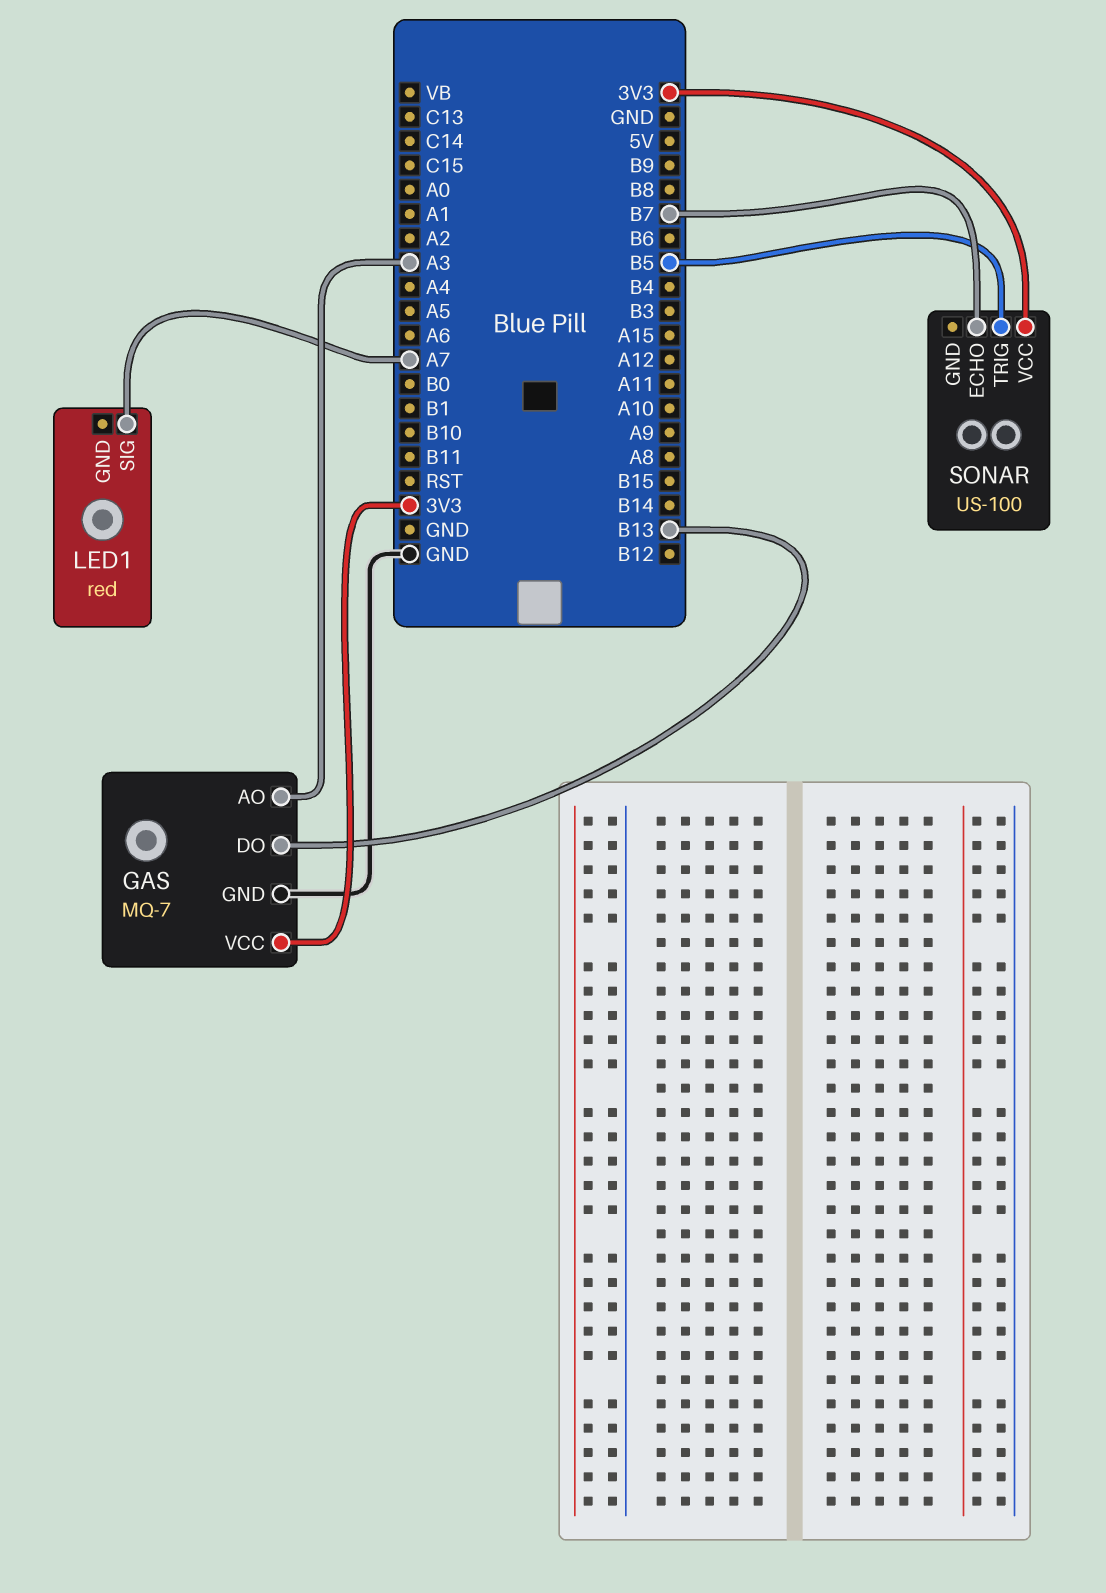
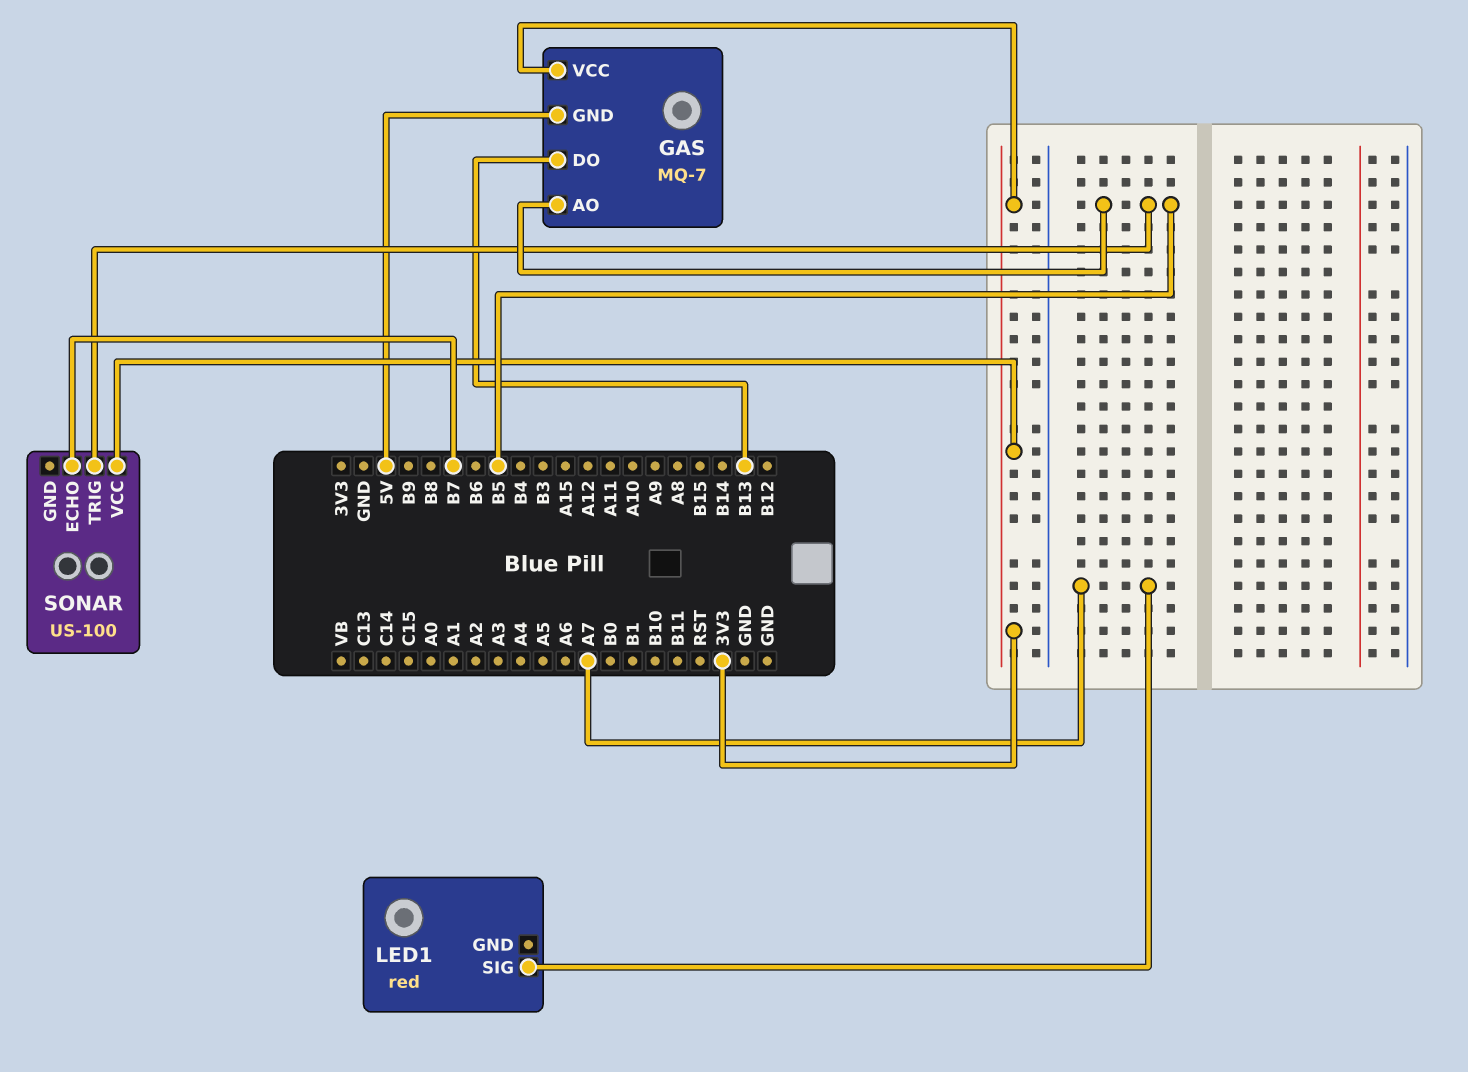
GAS pin AO: A3 -> B5
GAS pin GND: GND -> 5V

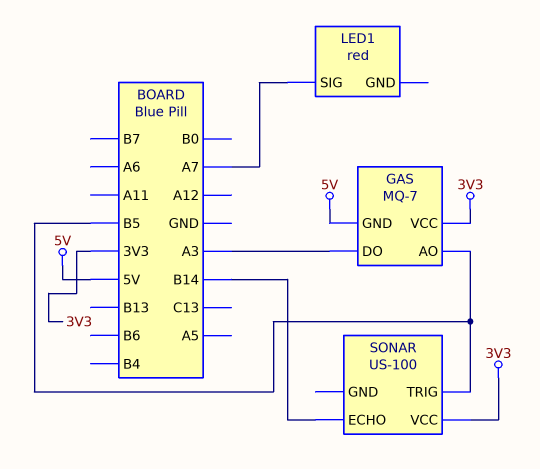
GAS pin DO: B13 -> A3
SONAR pin ECHO: B7 -> B14

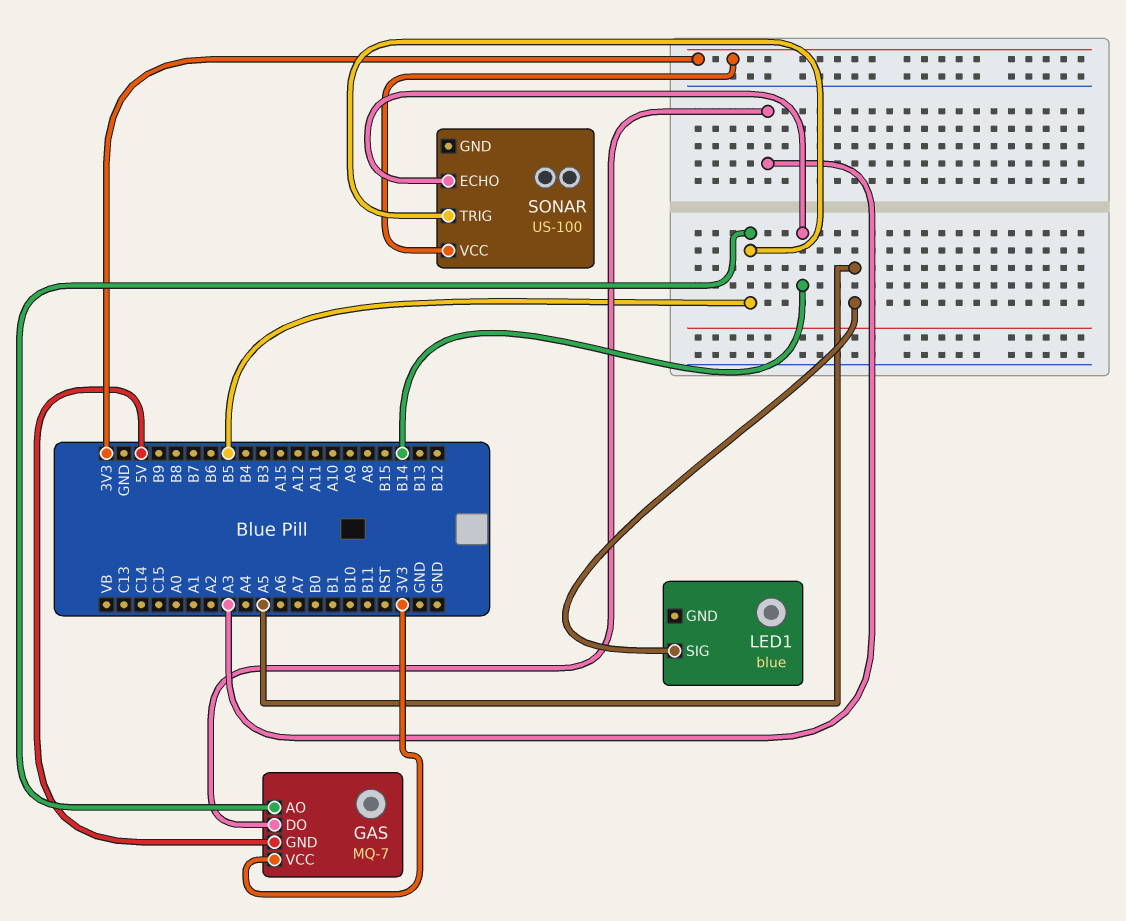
LED1: red -> blue
LED1 pin SIG: A7 -> A5

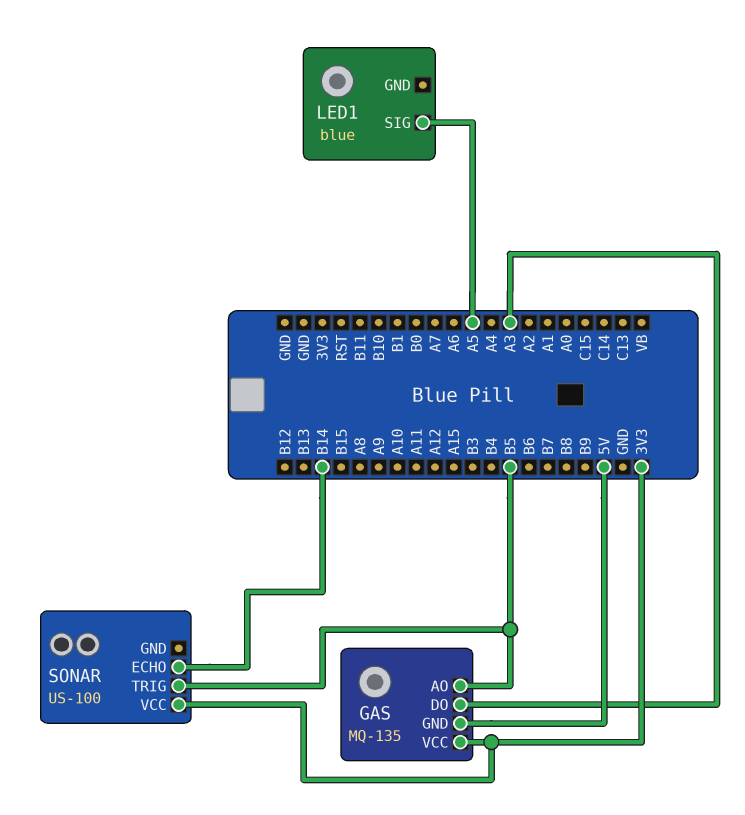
GAS: MQ-7 -> MQ-135

